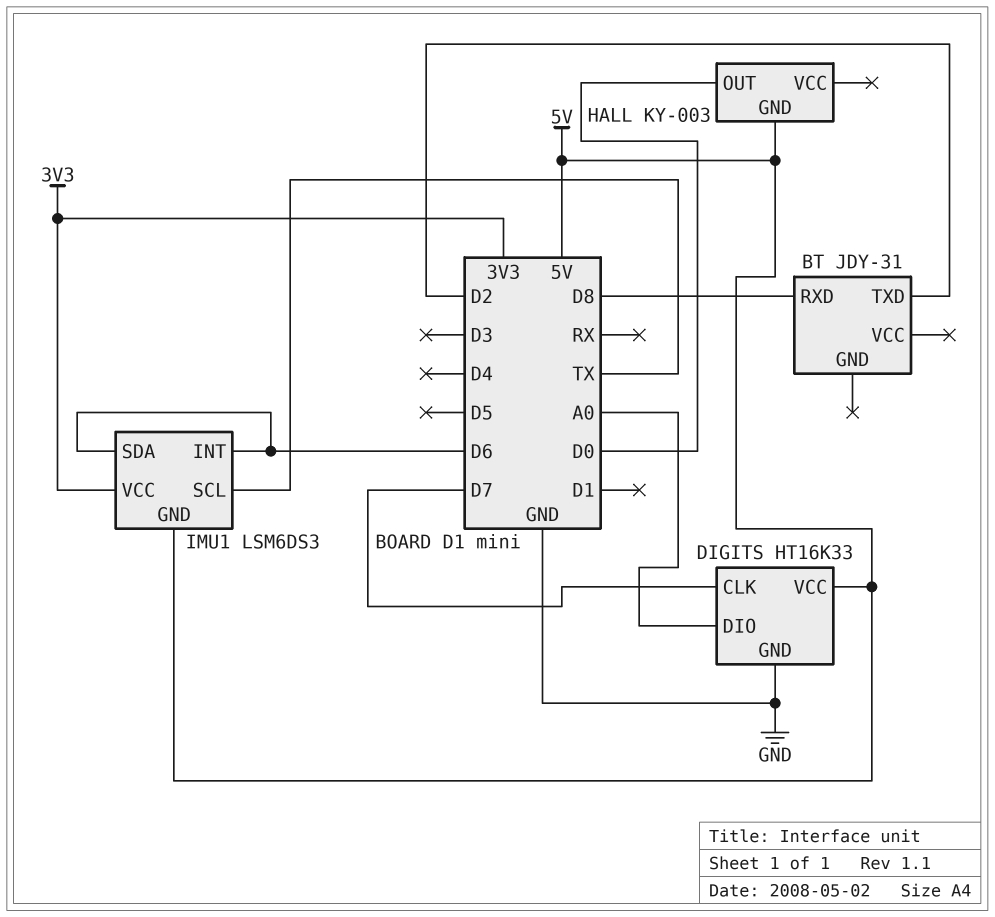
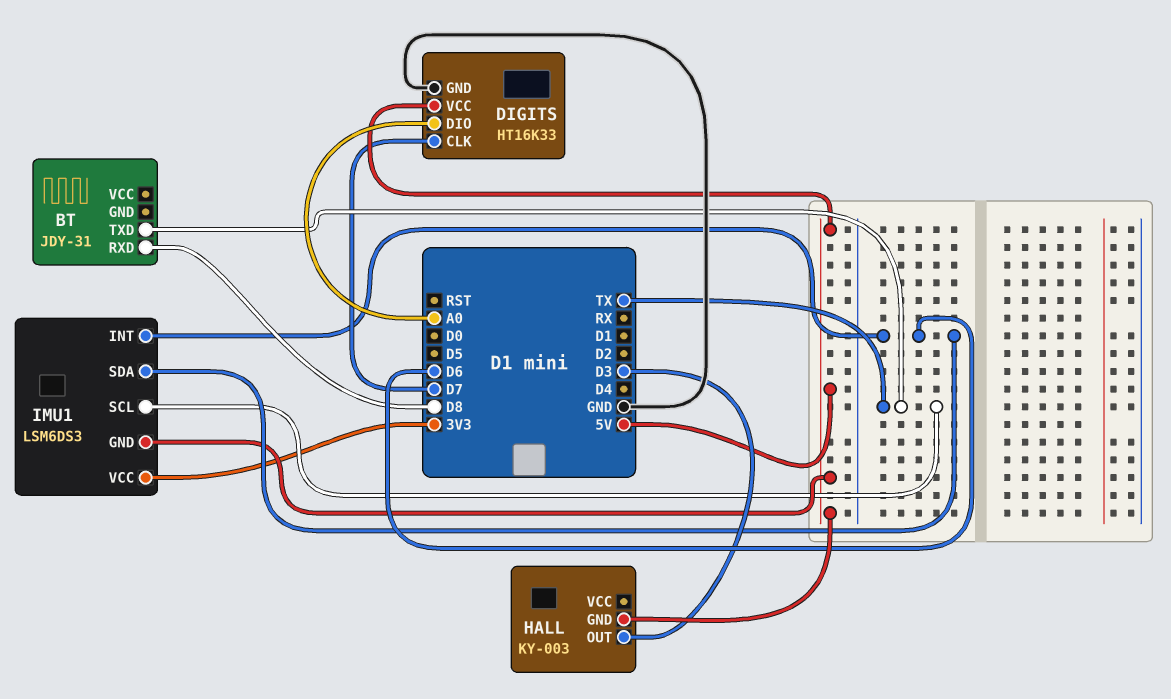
BT pin TXD: D2 -> TX
HALL pin OUT: D0 -> D3

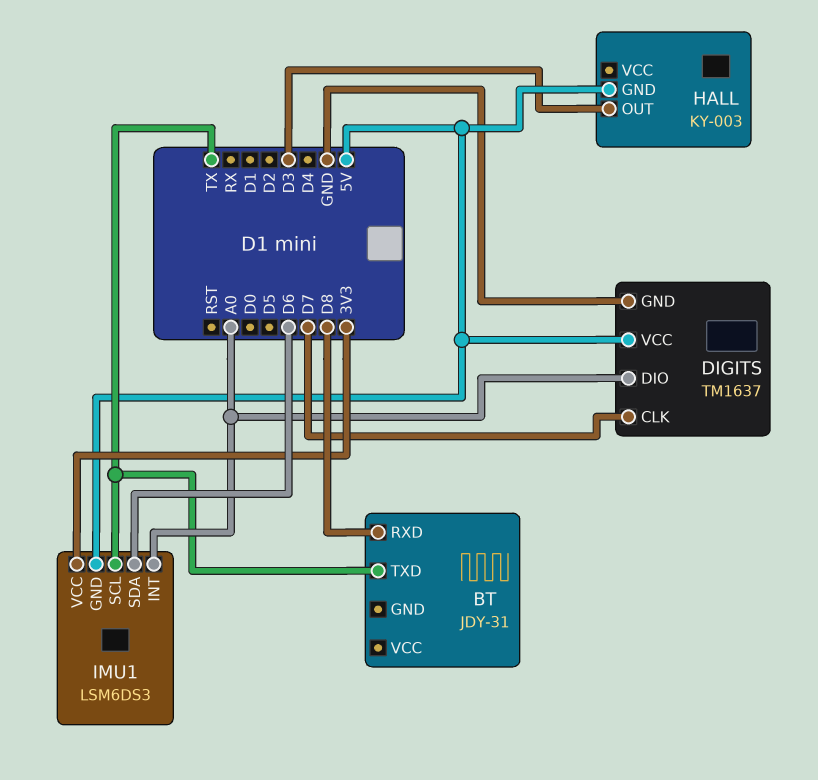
DIGITS: HT16K33 -> TM1637
IMU1 pin INT: D6 -> A0

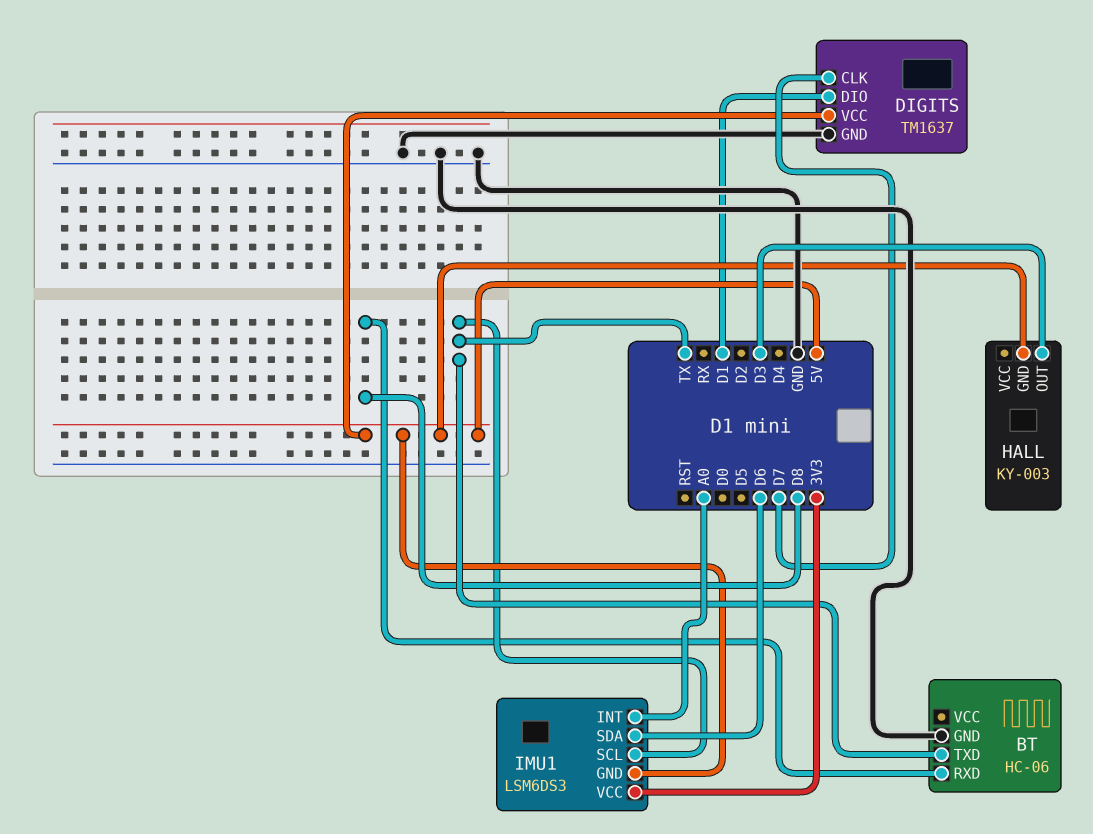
BT: JDY-31 -> HC-06
BT pin GND: none -> GND
DIGITS pin DIO: A0 -> D1

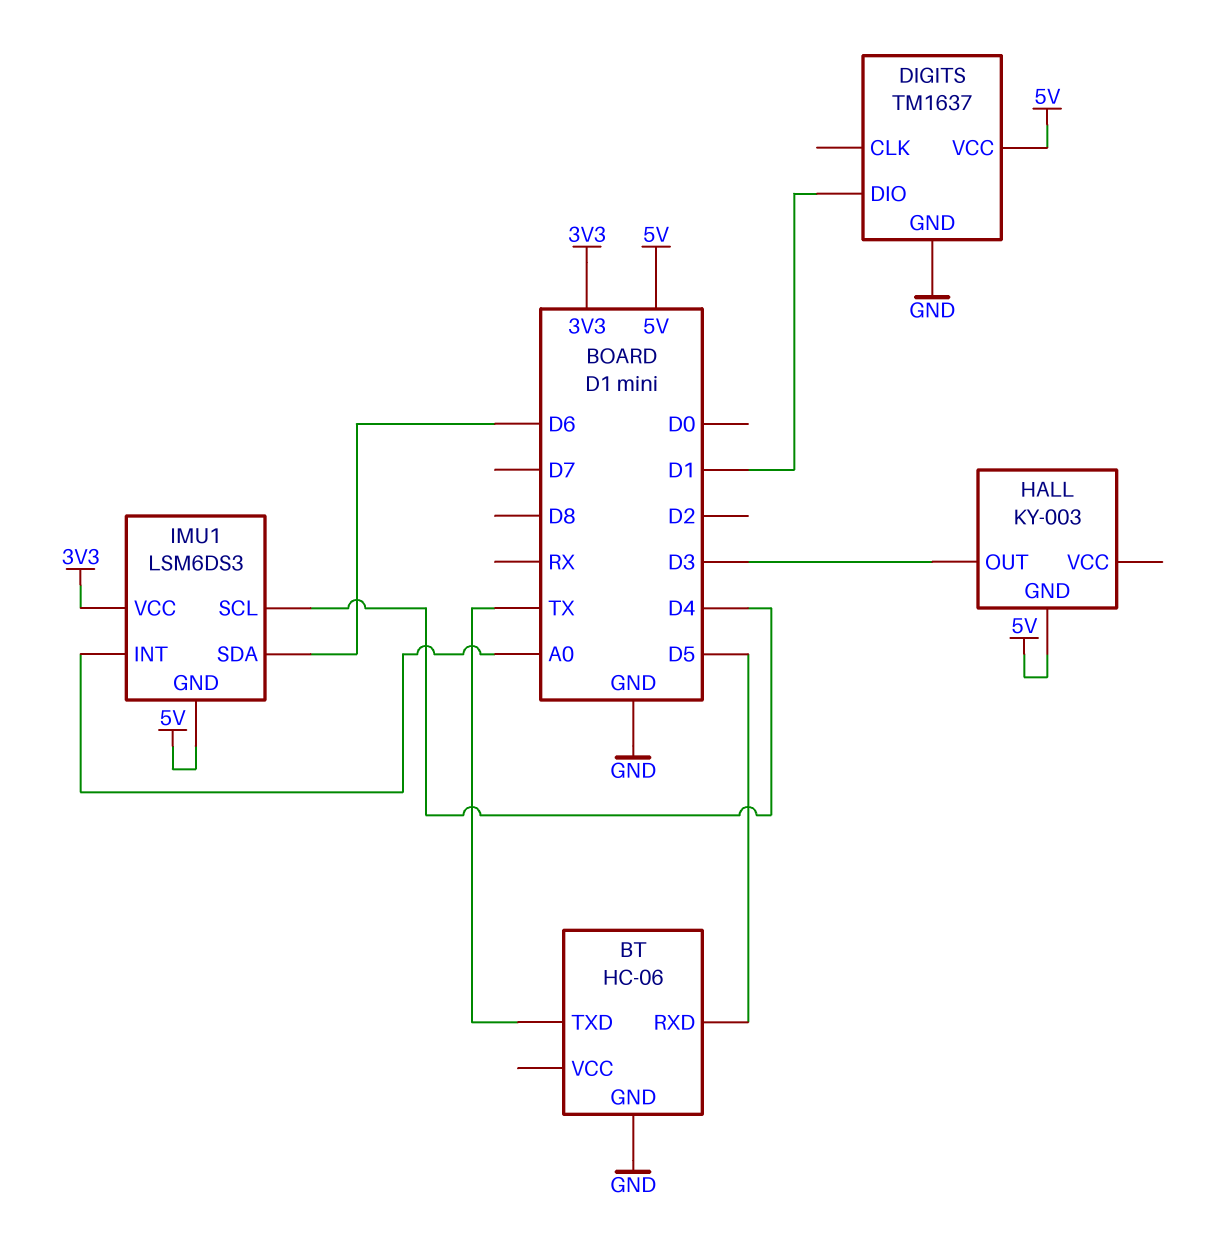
BT pin RXD: D8 -> D5
DIGITS pin CLK: D7 -> none
IMU1 pin SCL: TX -> D4

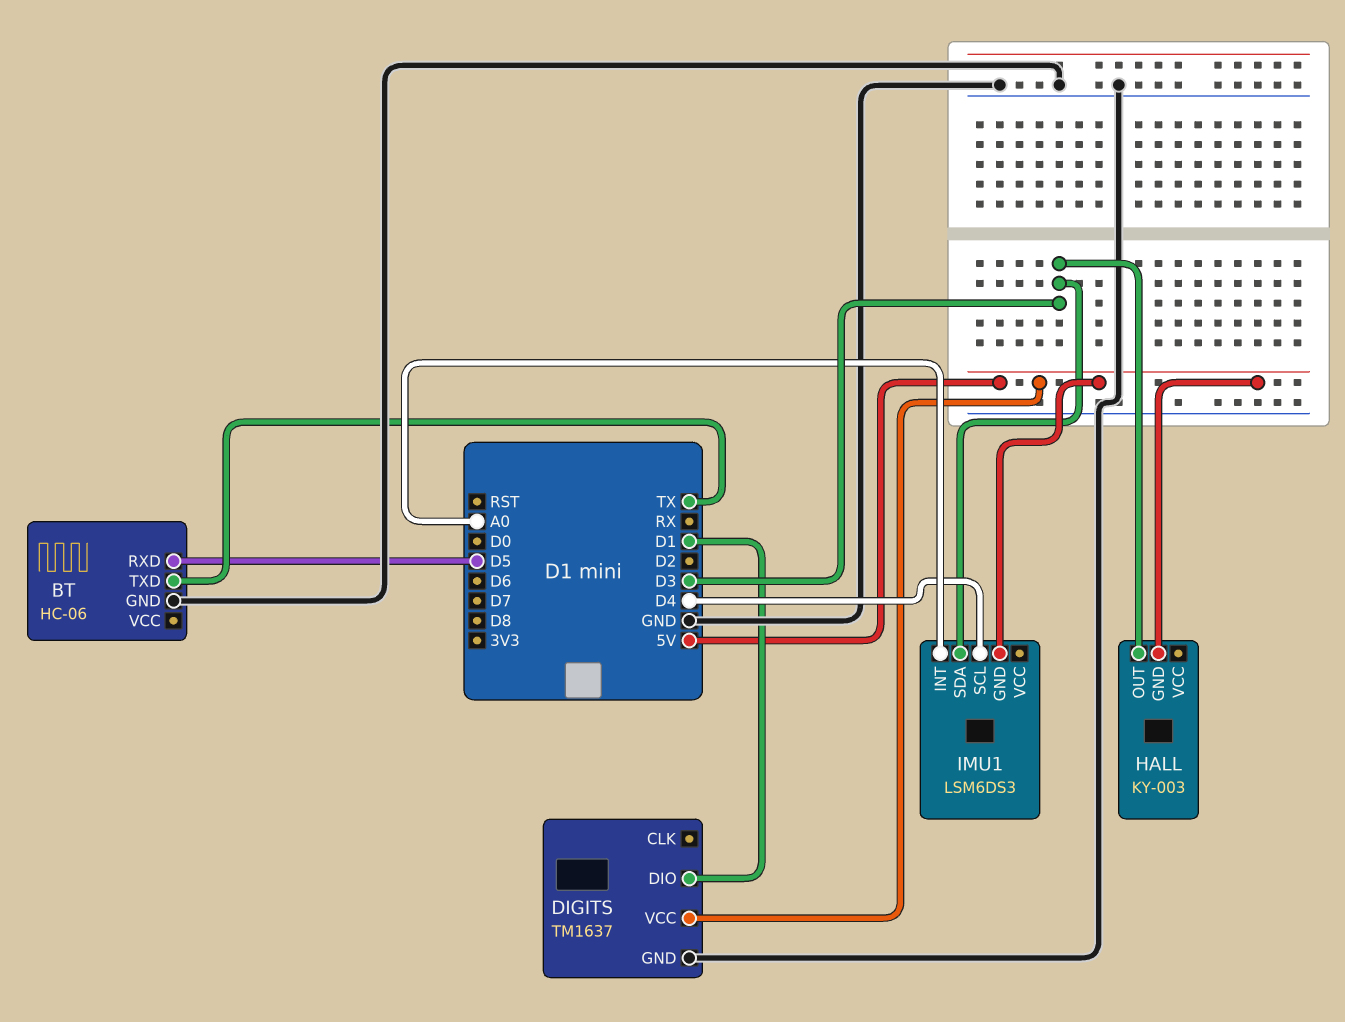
IMU1 pin SDA: D6 -> D3
IMU1 pin VCC: 3V3 -> none

